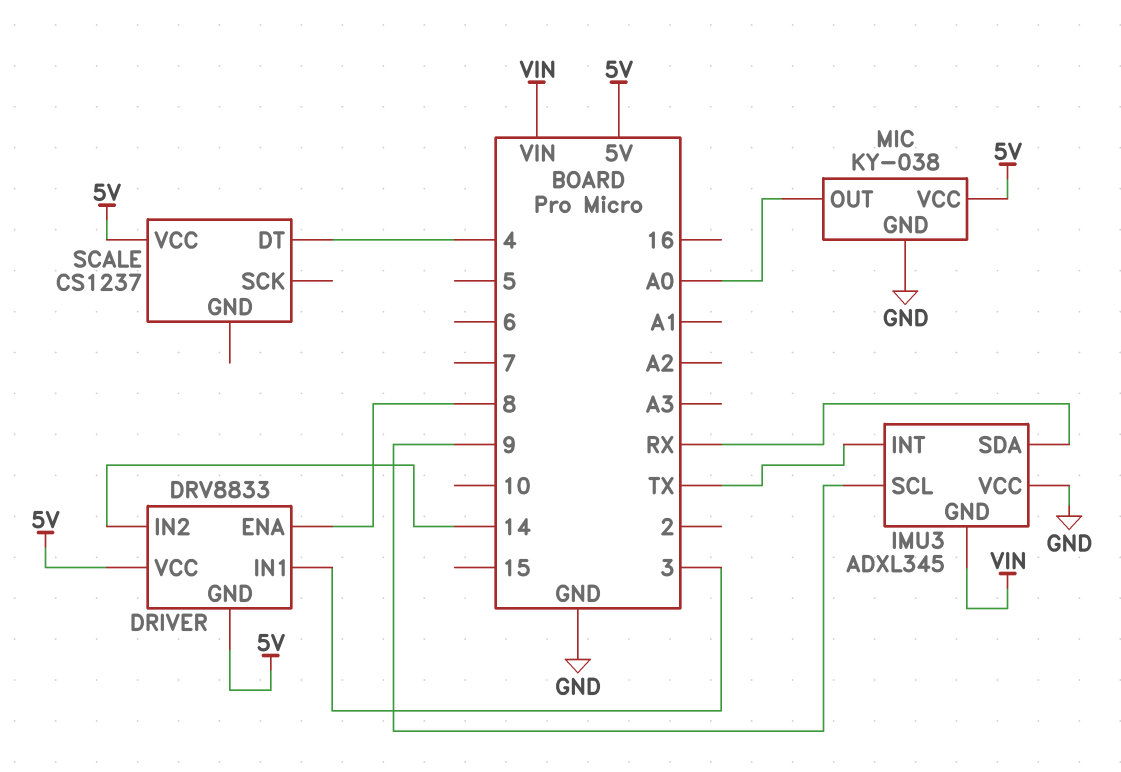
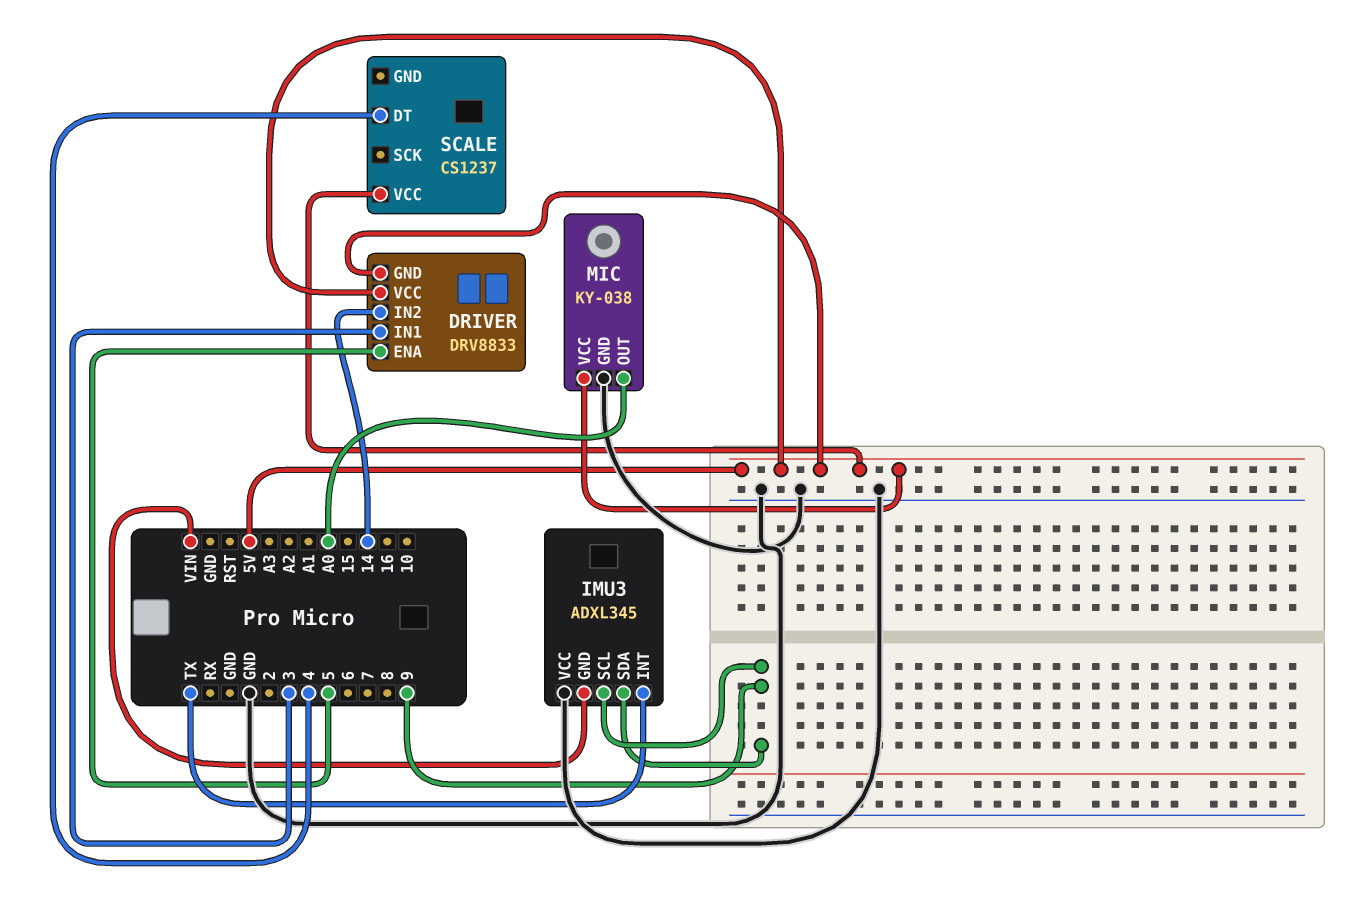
DRIVER pin ENA: 8 -> 5
IMU3 pin SDA: RX -> 9

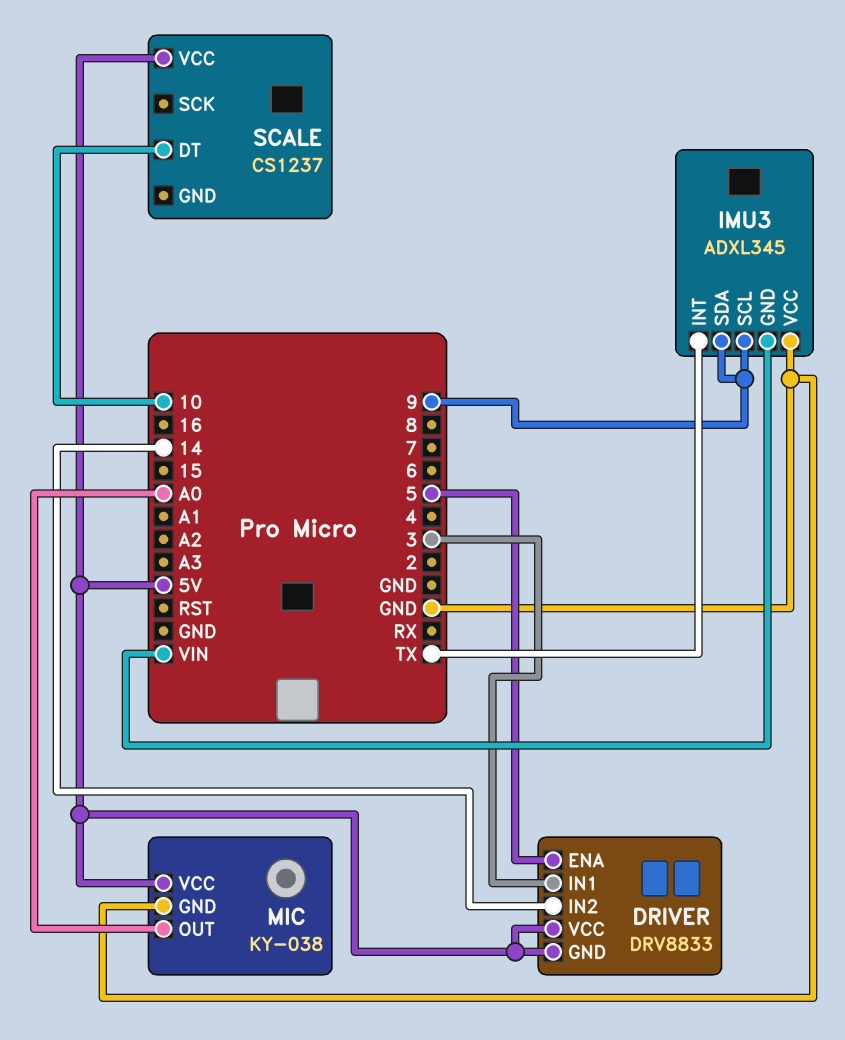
SCALE pin DT: 4 -> 10

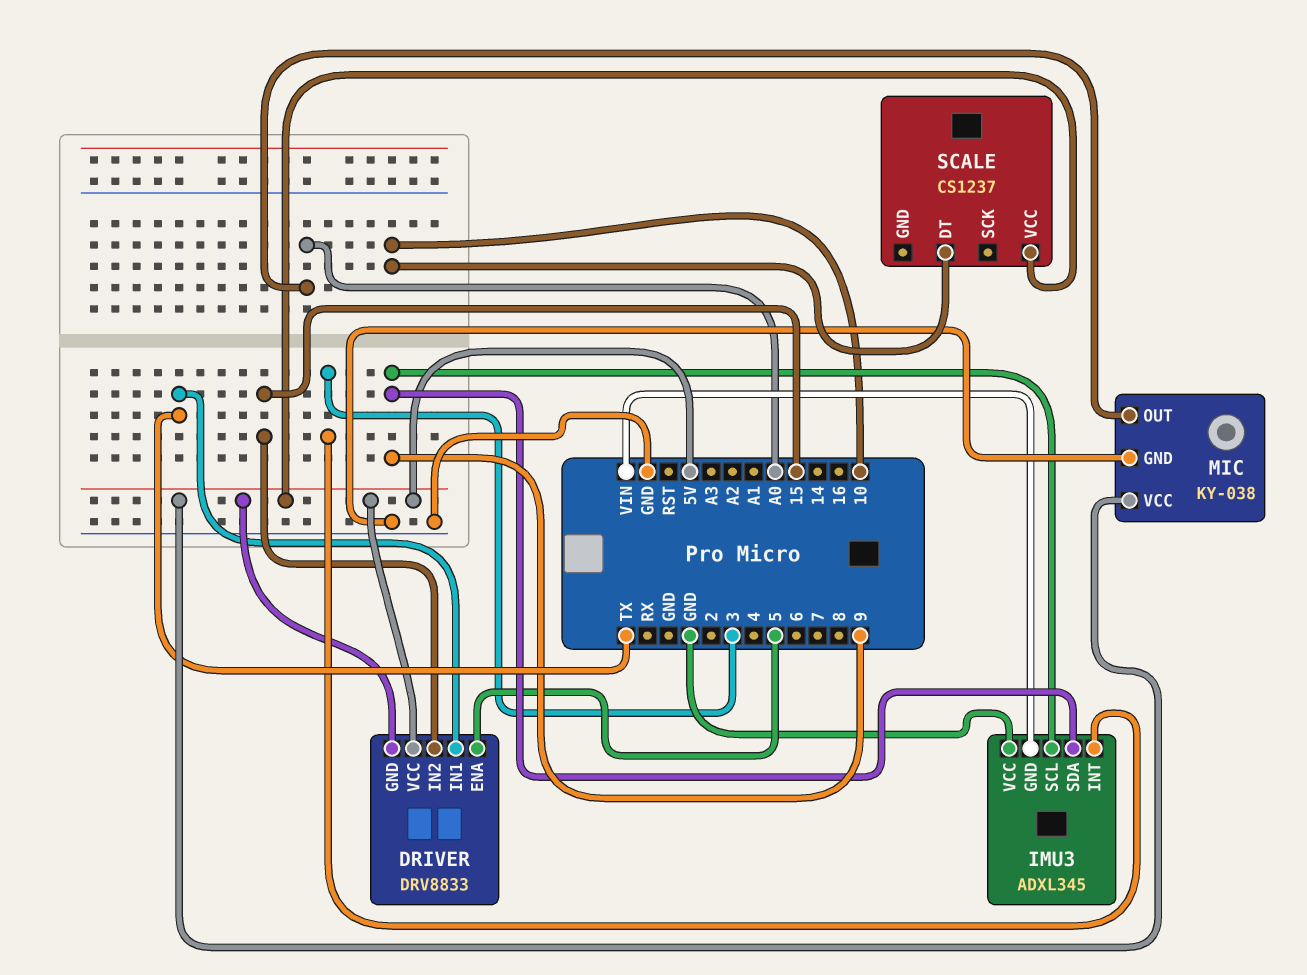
DRIVER pin IN1: 3 -> TX
DRIVER pin IN2: 14 -> 15
IMU3 pin INT: TX -> 3

